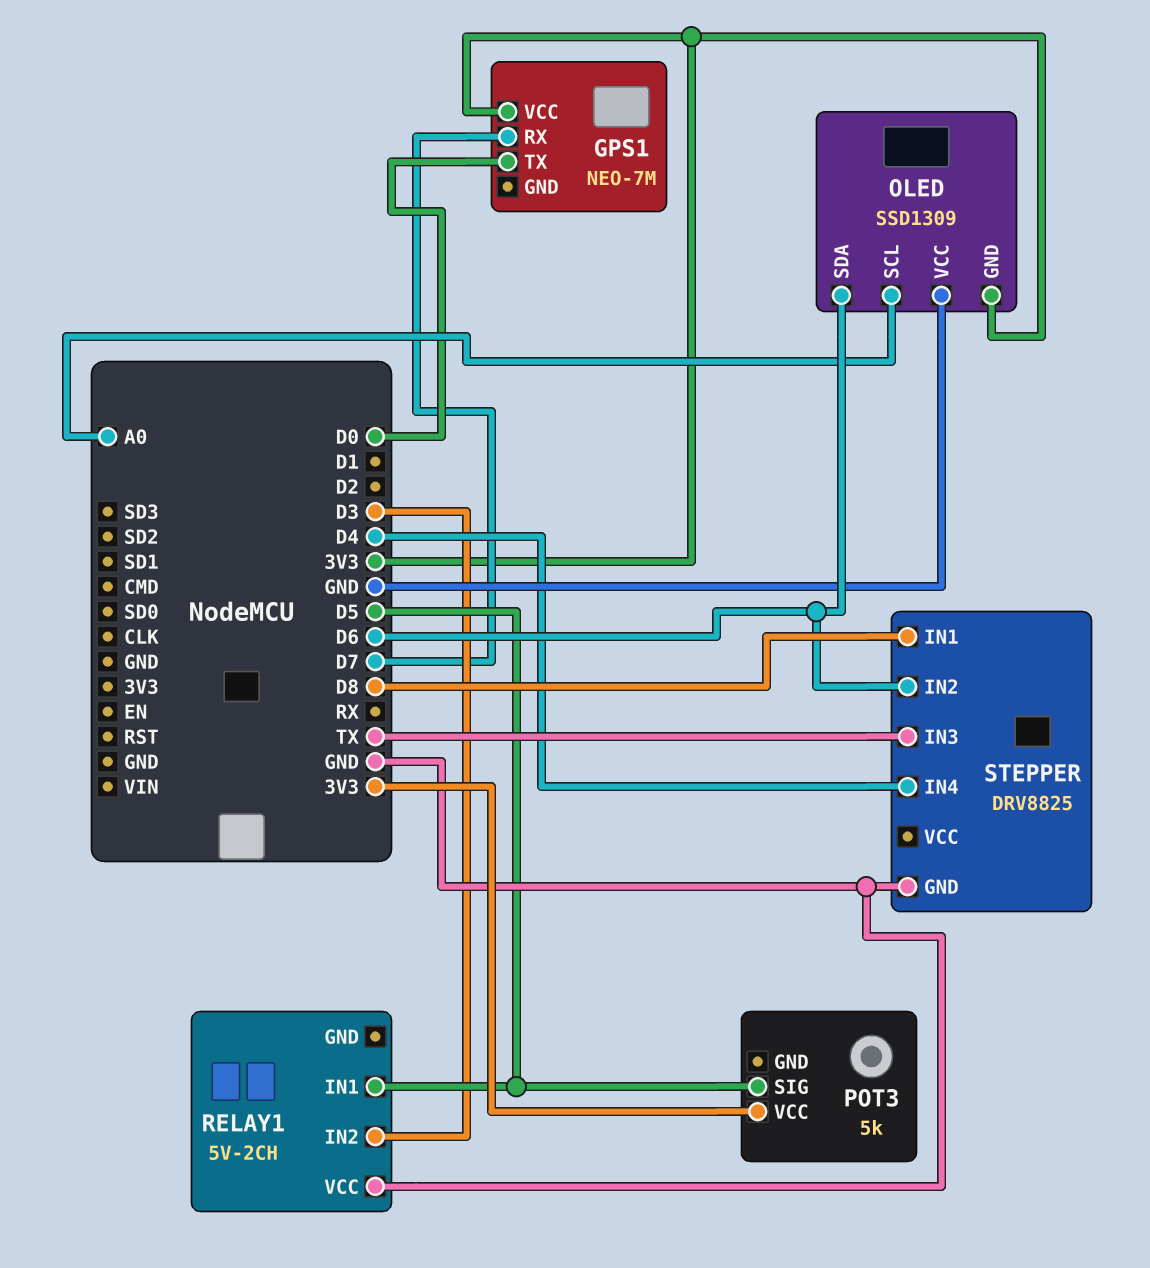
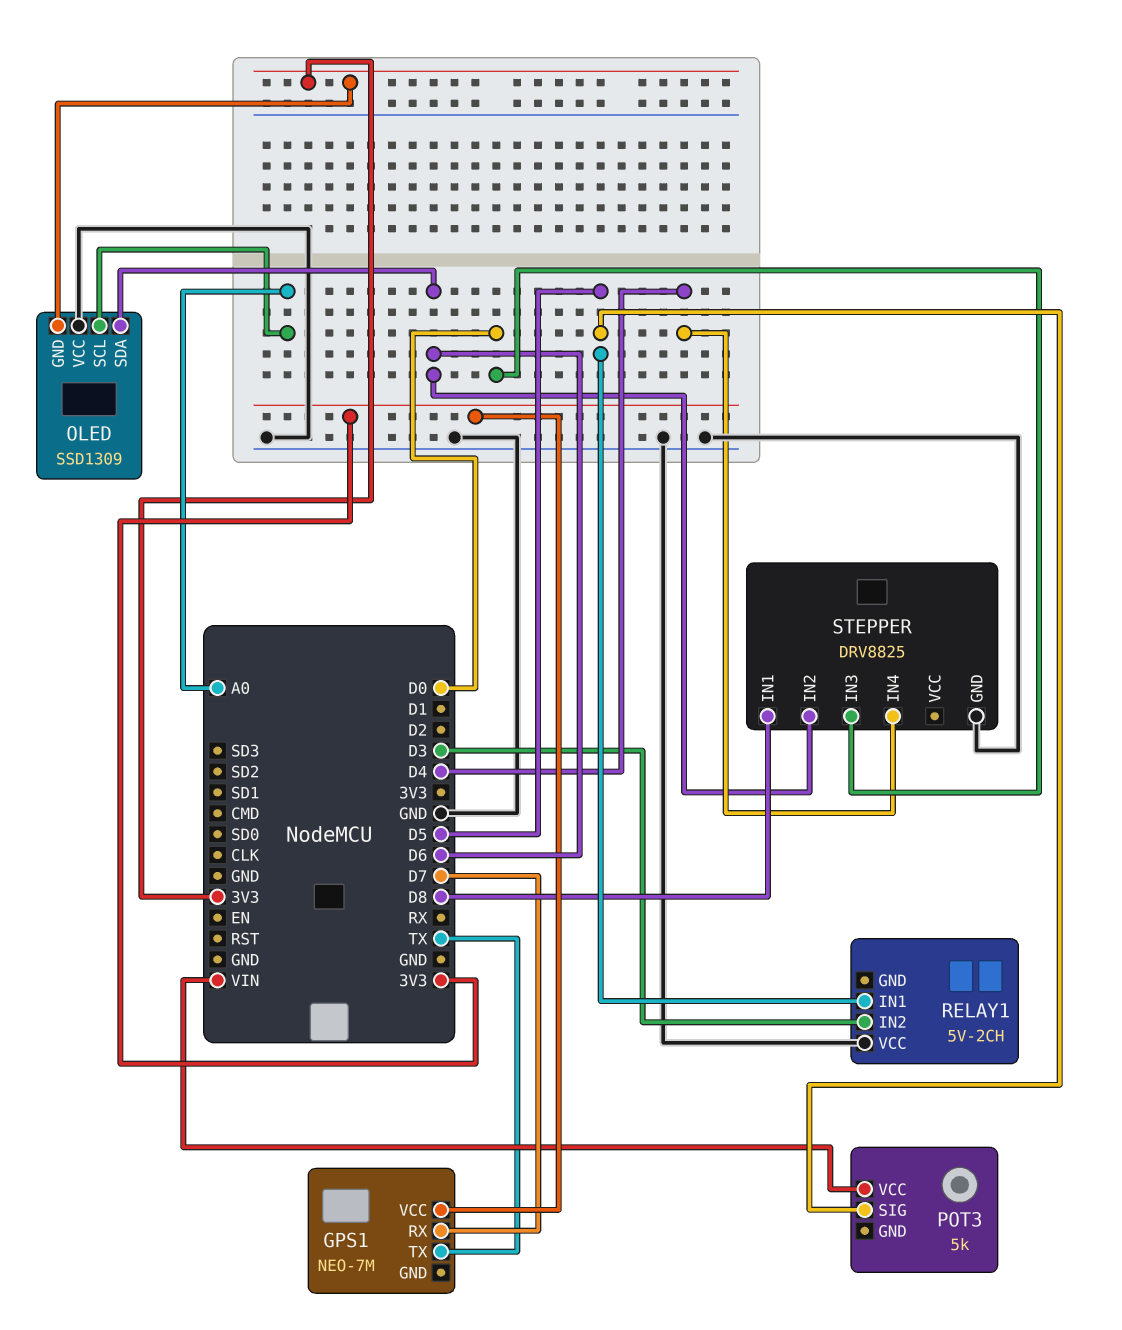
GPS1 pin TX: D0 -> TX
POT3 pin VCC: 3V3 -> VIN
STEPPER pin IN3: TX -> D0

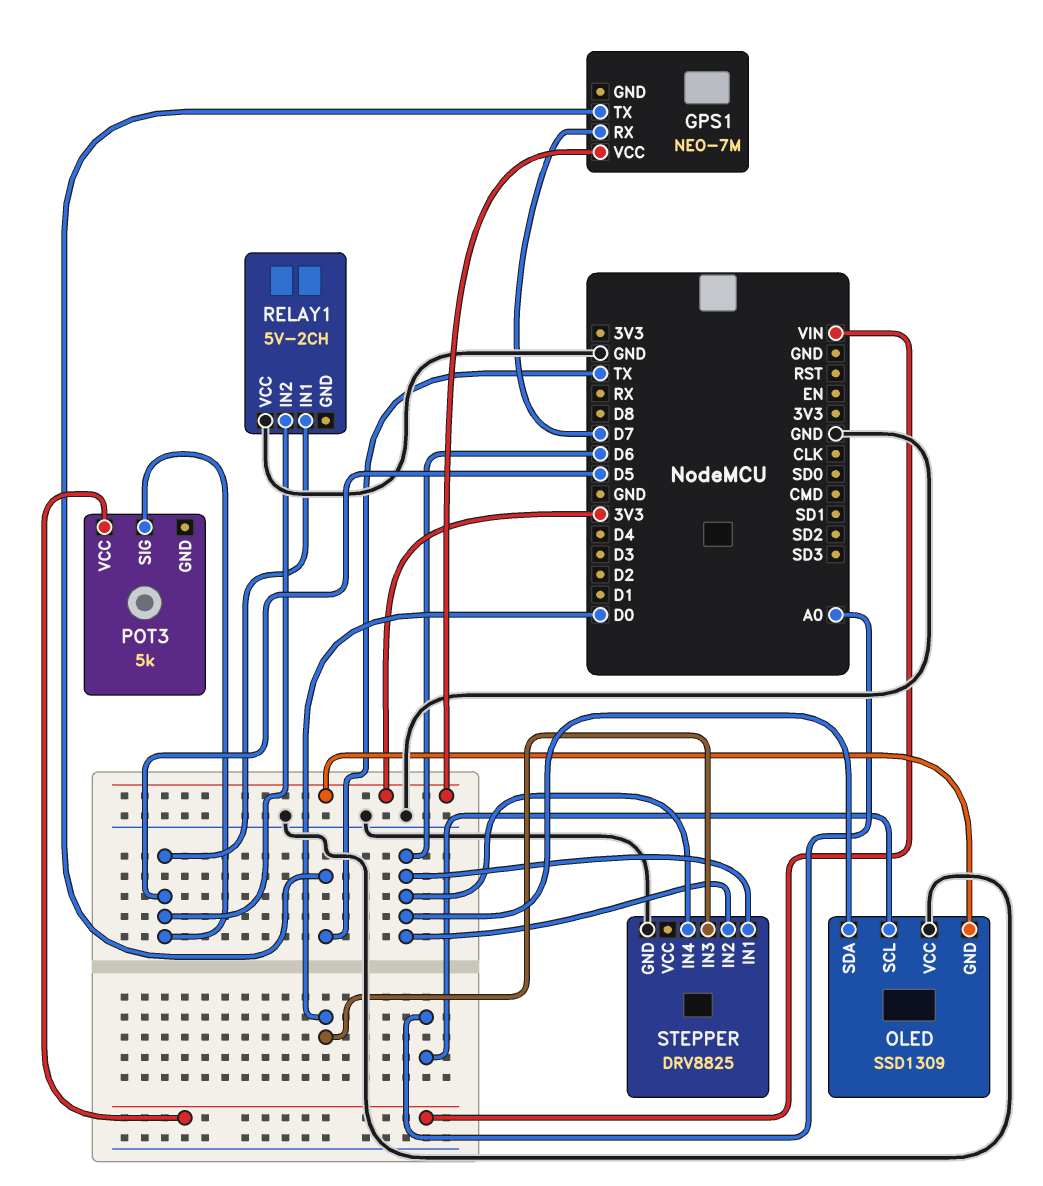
RELAY1 pin IN2: D3 -> D5
STEPPER pin IN1: D8 -> D6
STEPPER pin IN4: D4 -> D6

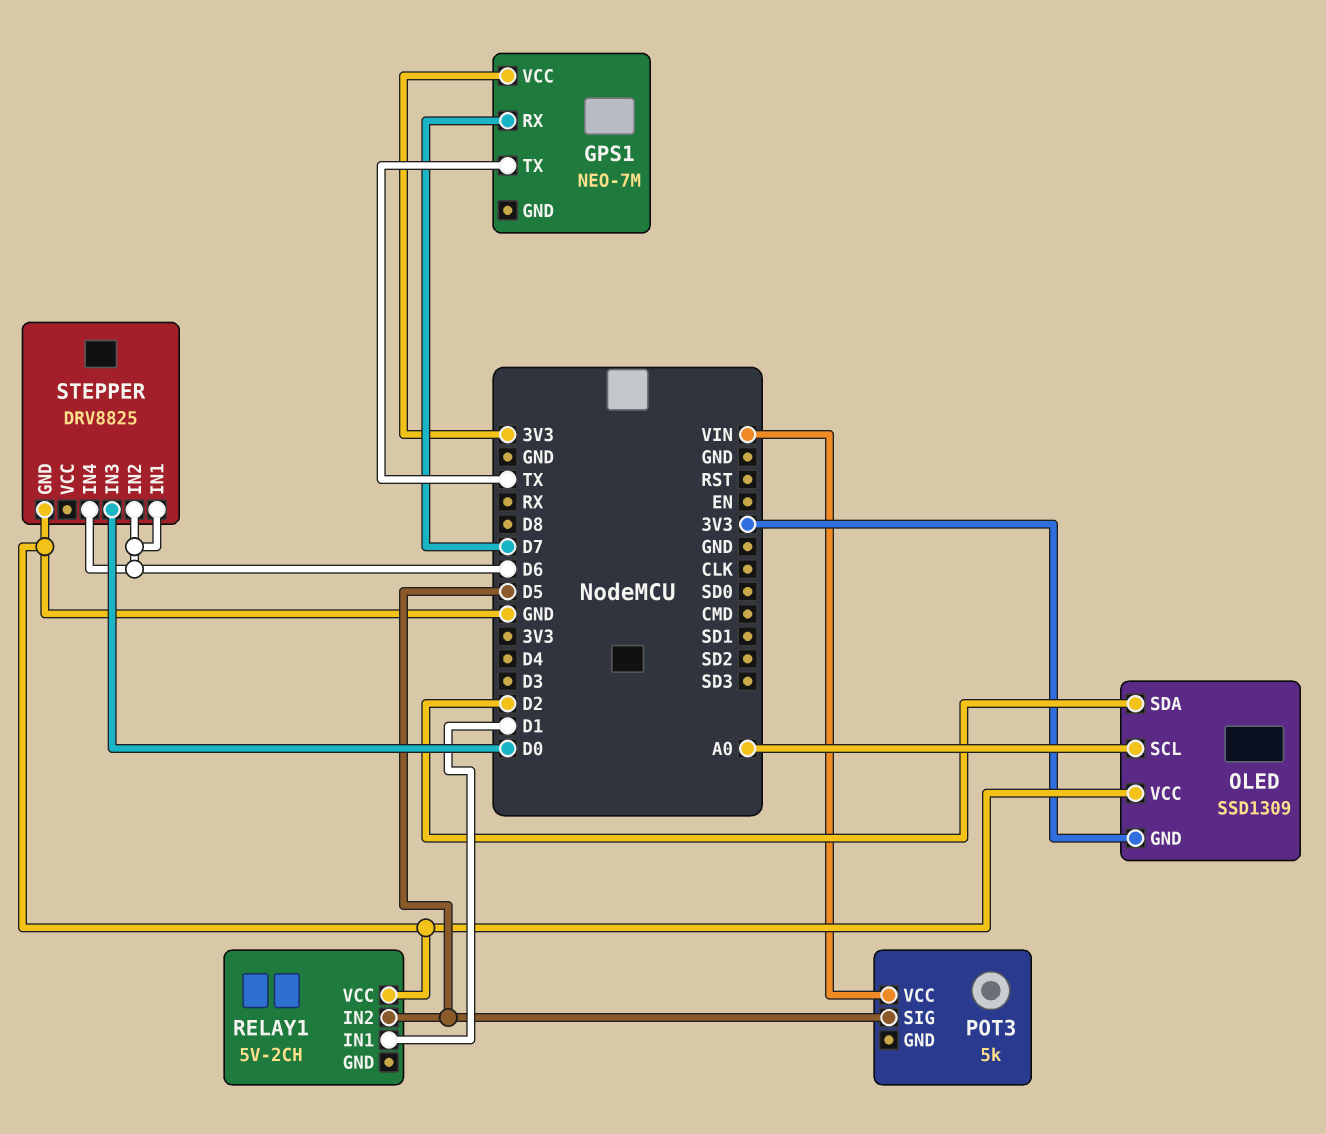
OLED pin SDA: D6 -> D2
RELAY1 pin IN1: D5 -> D1

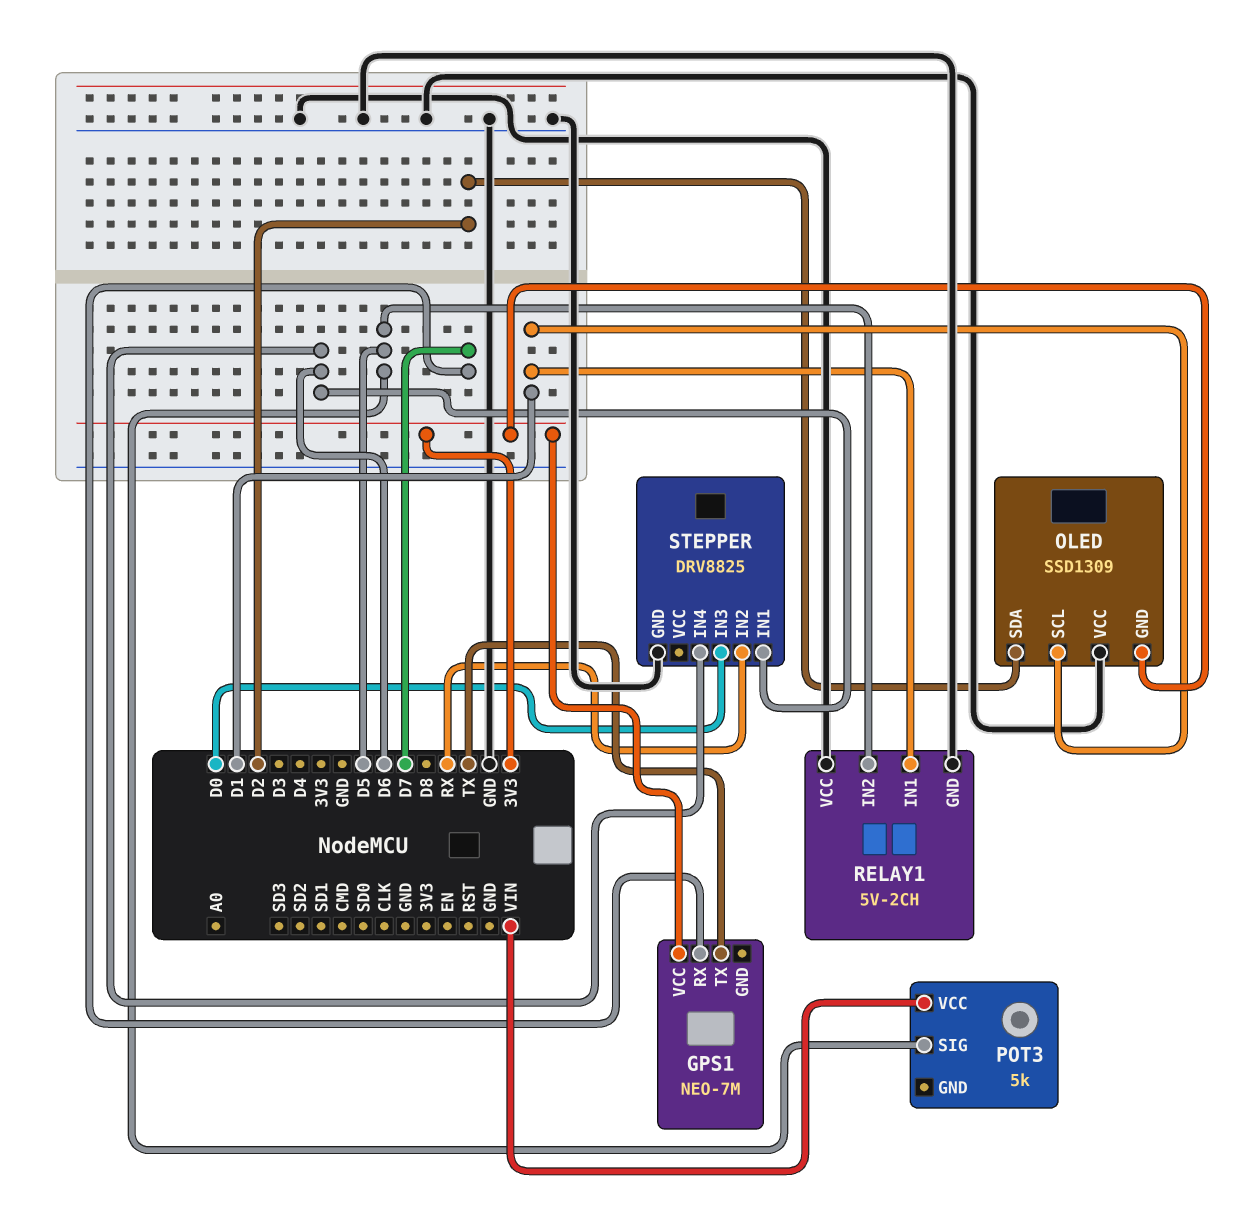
OLED pin SCL: A0 -> D1
RELAY1 pin GND: none -> GND
STEPPER pin IN2: D6 -> RX

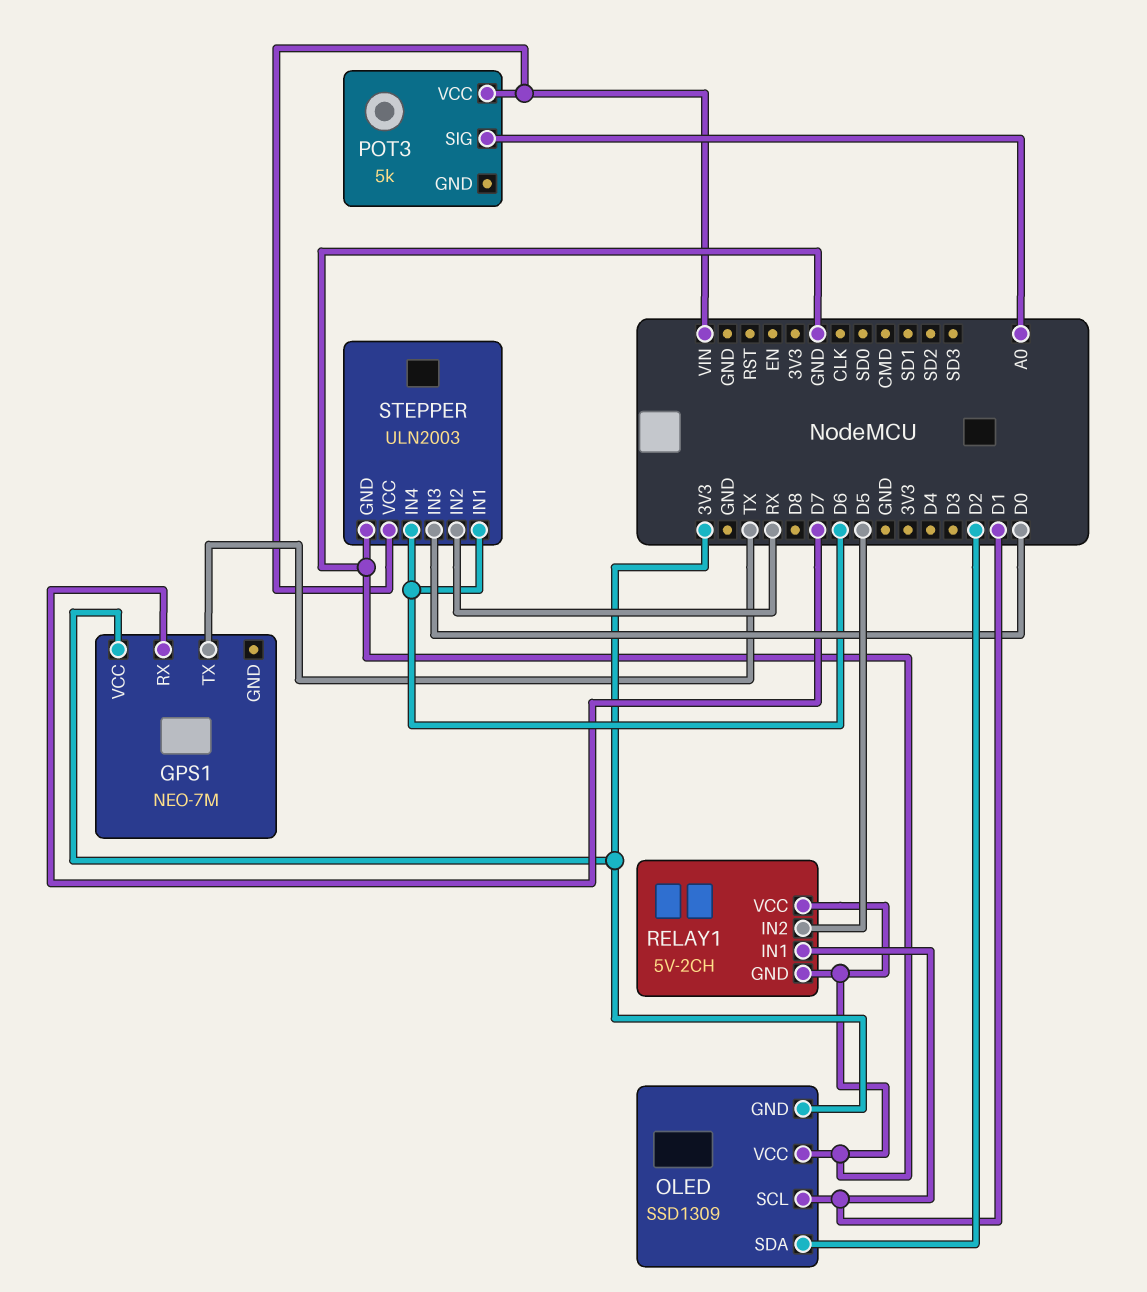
POT3 pin SIG: D5 -> A0
STEPPER: DRV8825 -> ULN2003
STEPPER pin VCC: none -> VIN

